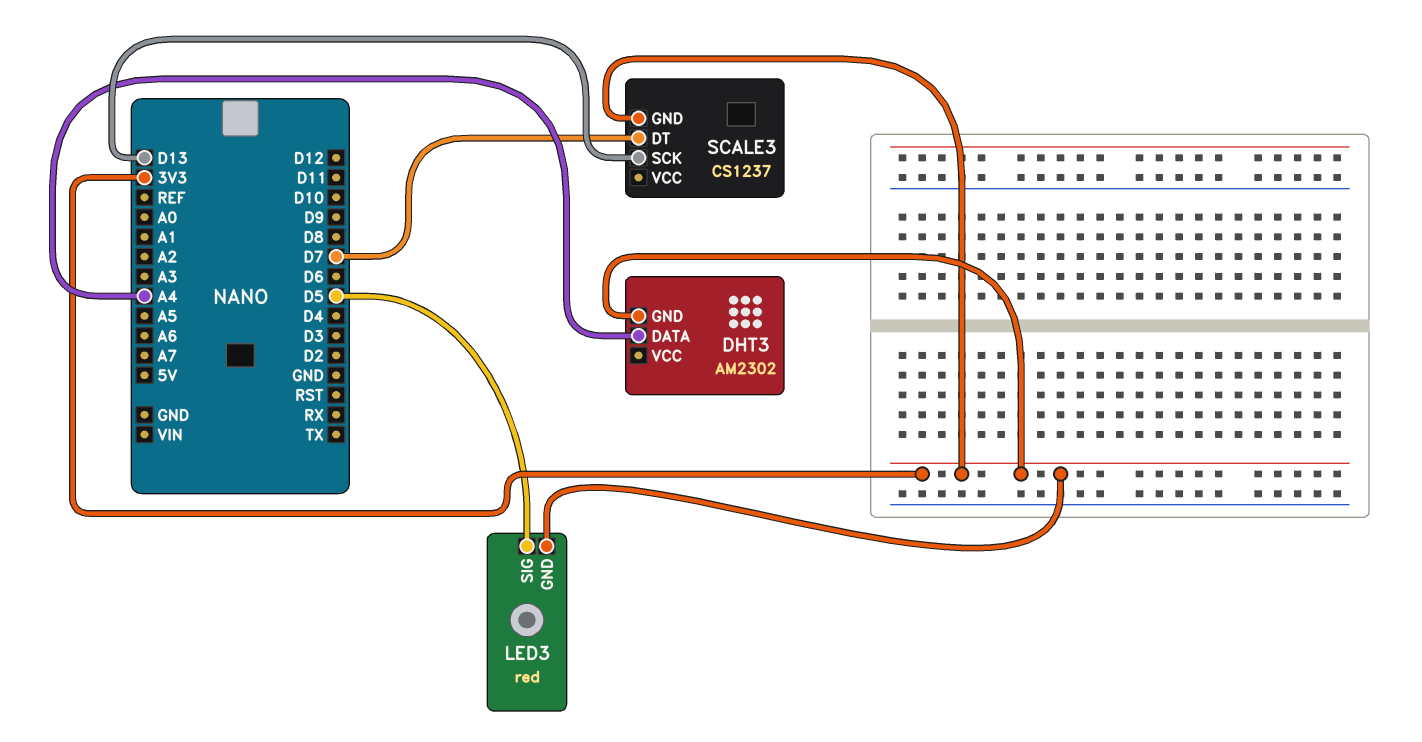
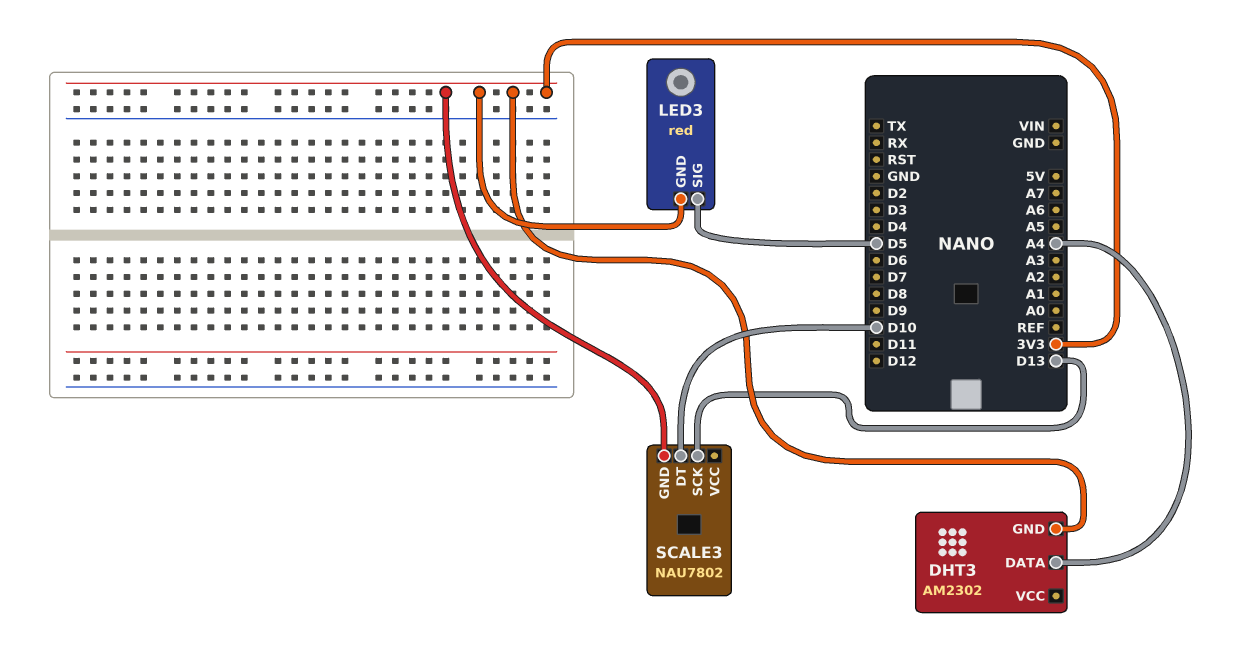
SCALE3: CS1237 -> NAU7802
SCALE3 pin DT: D7 -> D10

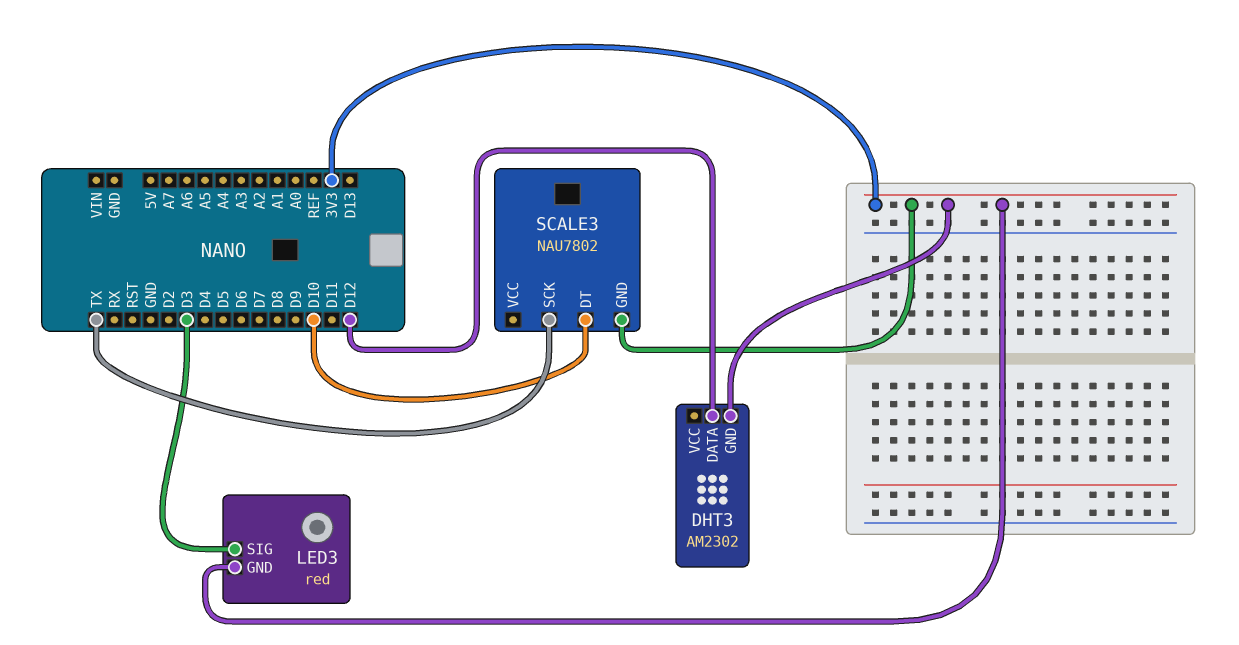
DHT3 pin DATA: A4 -> D12
LED3 pin SIG: D5 -> D3
SCALE3 pin SCK: D13 -> TX

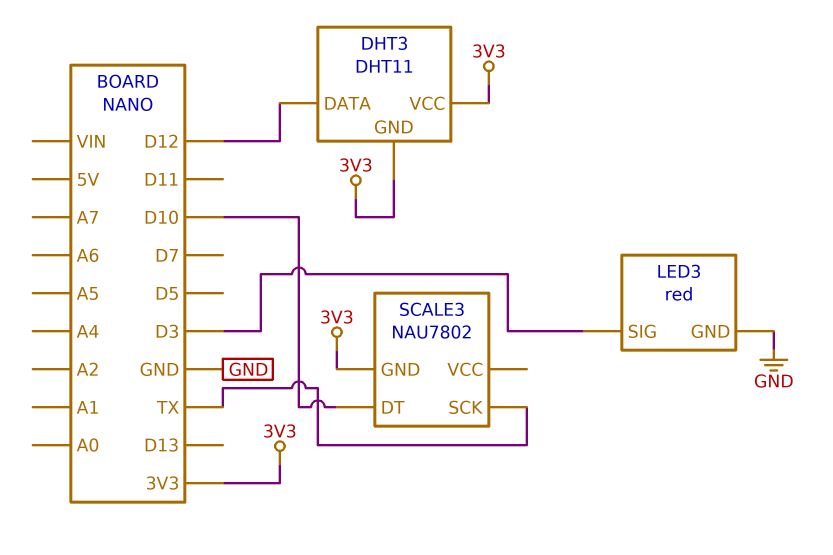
DHT3: AM2302 -> DHT11
DHT3 pin VCC: none -> 3V3
LED3 pin GND: 3V3 -> GND

